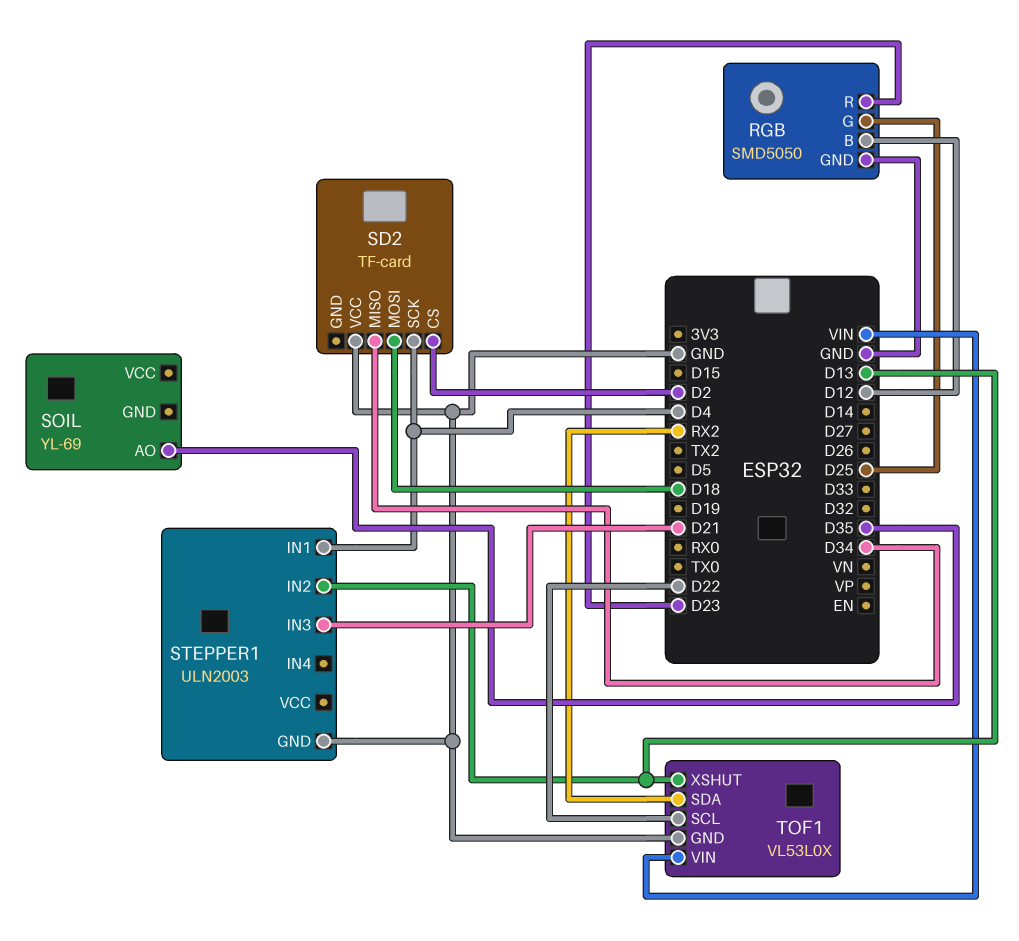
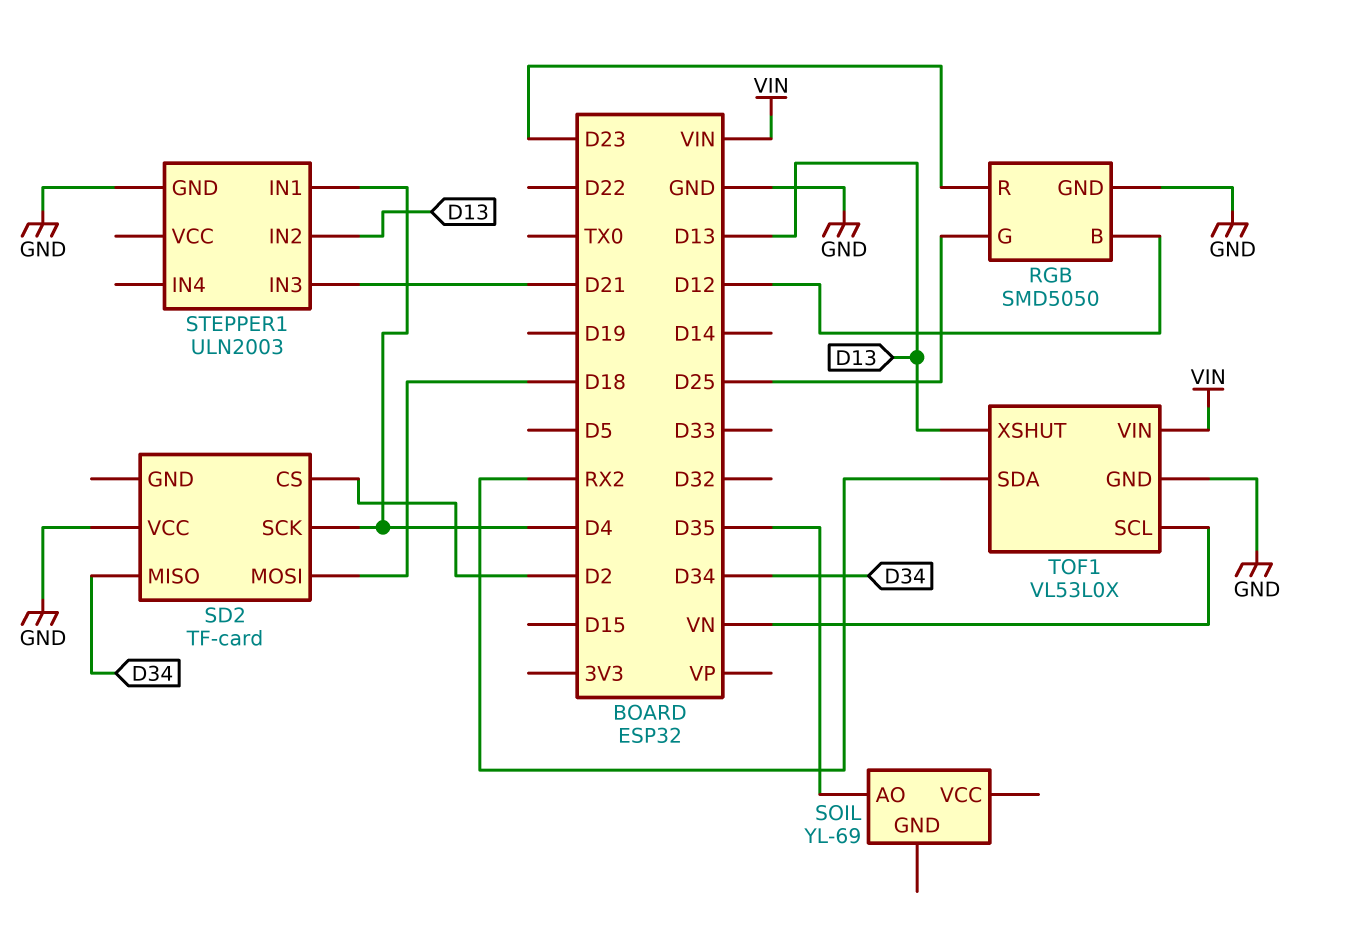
TOF1 pin SCL: D22 -> VN

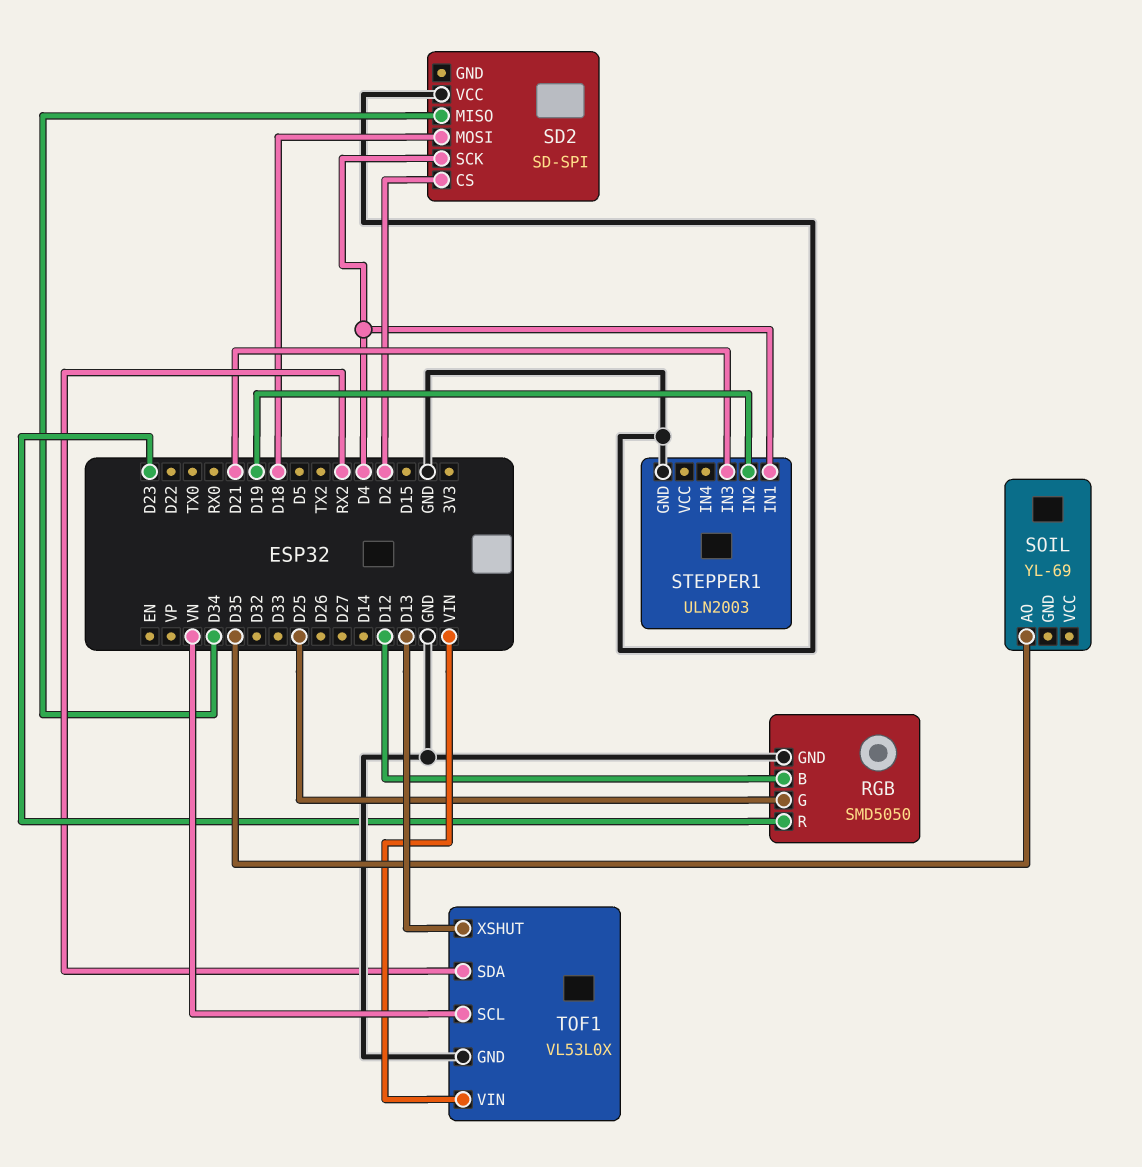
SD2: TF-card -> SD-SPI
STEPPER1 pin IN2: D13 -> D19

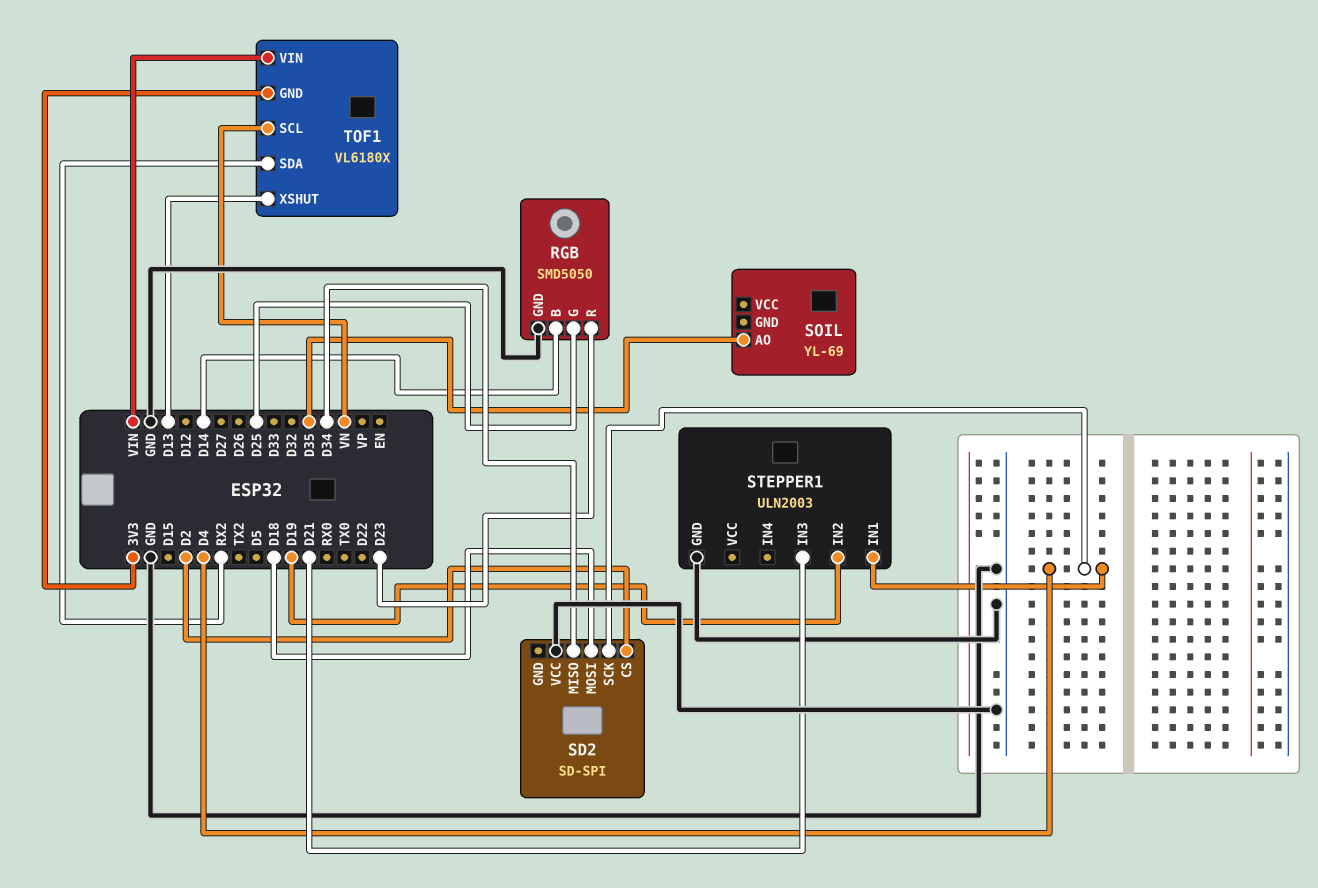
RGB pin B: D12 -> D14
TOF1: VL53L0X -> VL6180X
TOF1 pin GND: GND -> 3V3

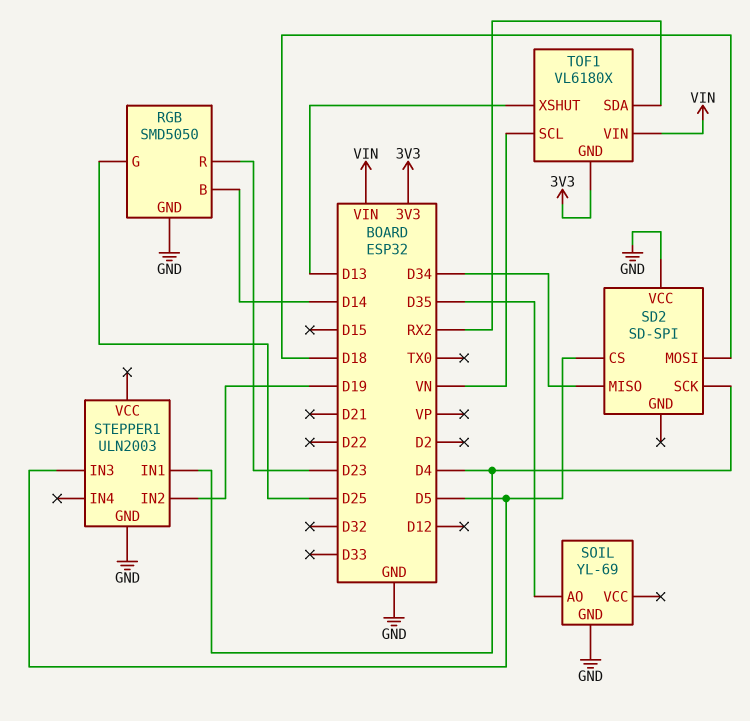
SD2 pin CS: D2 -> D5
SOIL pin GND: none -> GND
STEPPER1 pin IN3: D21 -> D5

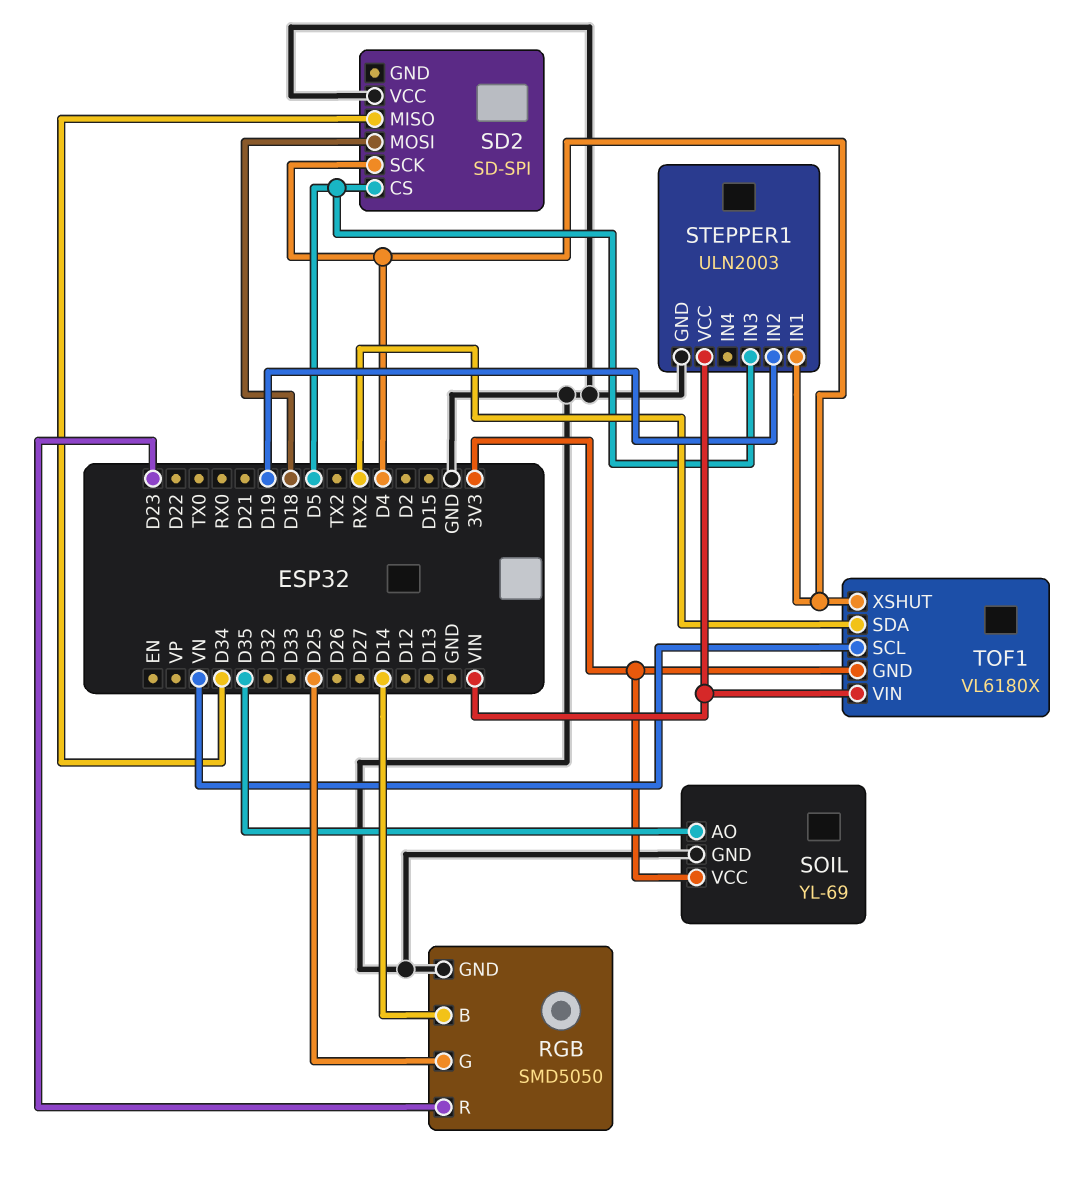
SOIL pin VCC: none -> 3V3
STEPPER1 pin VCC: none -> VIN
TOF1 pin XSHUT: D13 -> D4

